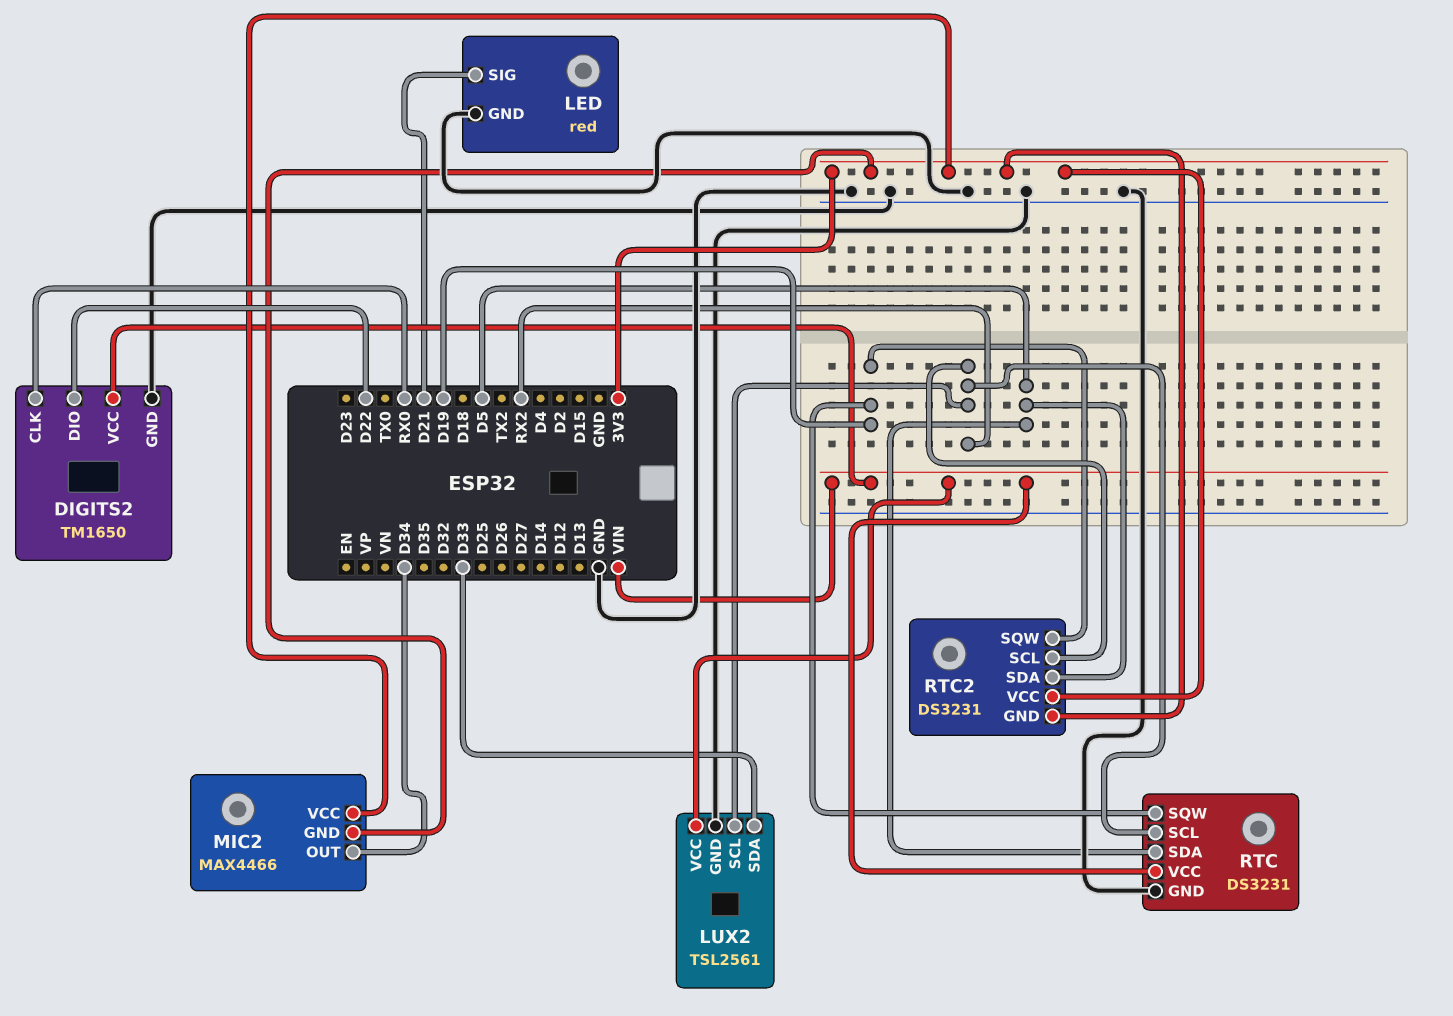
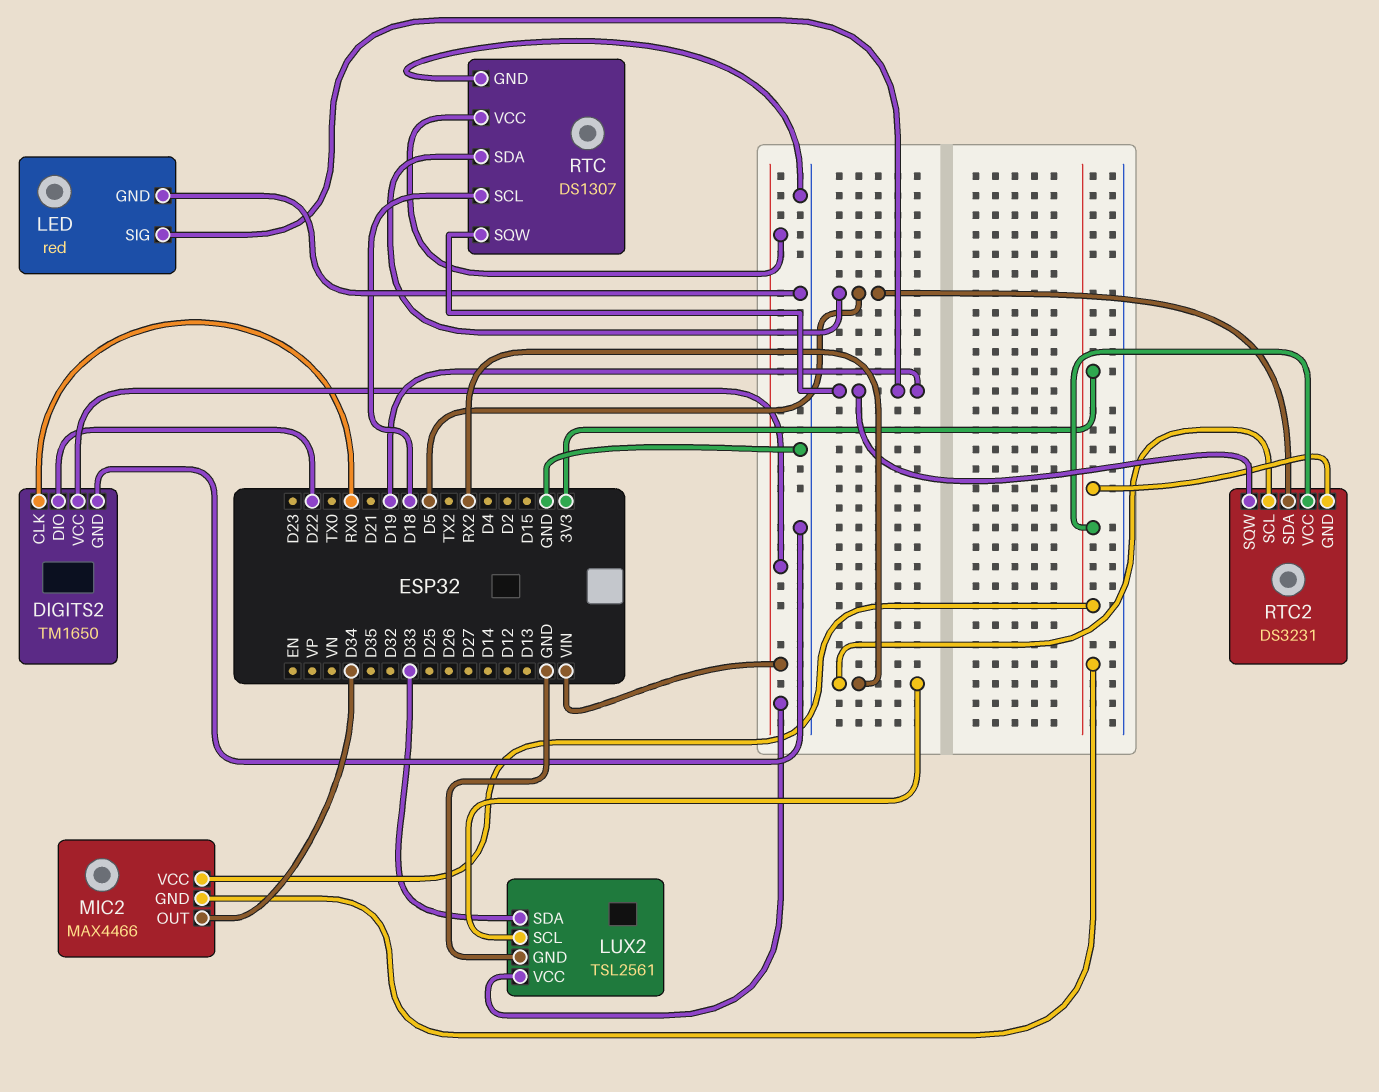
LED pin SIG: D21 -> D19
RTC: DS3231 -> DS1307
RTC pin SCL: RX2 -> D18

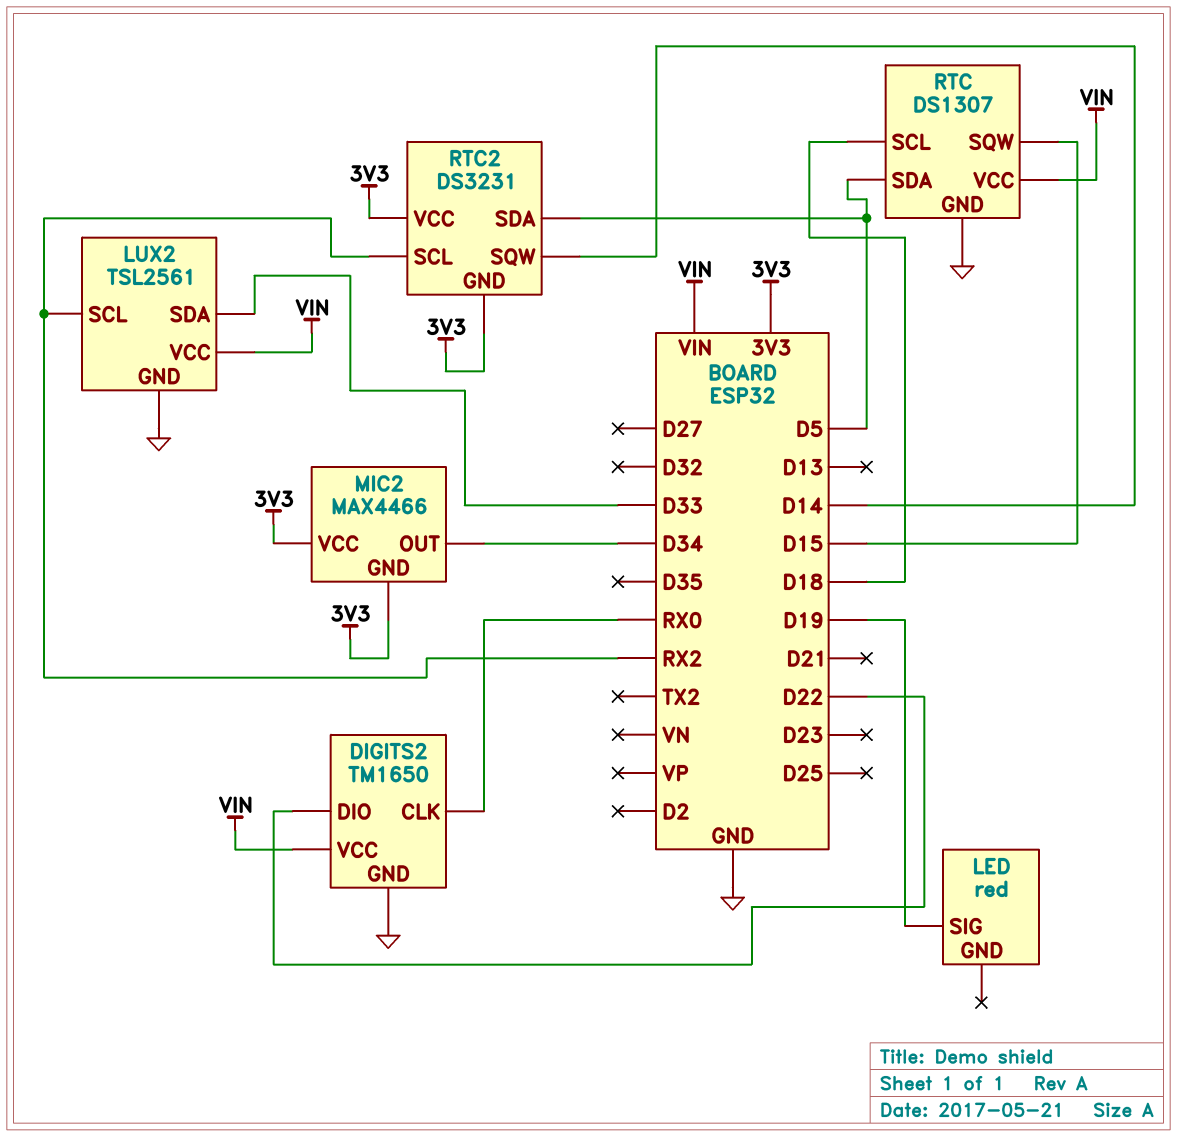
LED pin GND: GND -> none
RTC pin SQW: D19 -> D15
RTC2 pin SQW: D19 -> D14

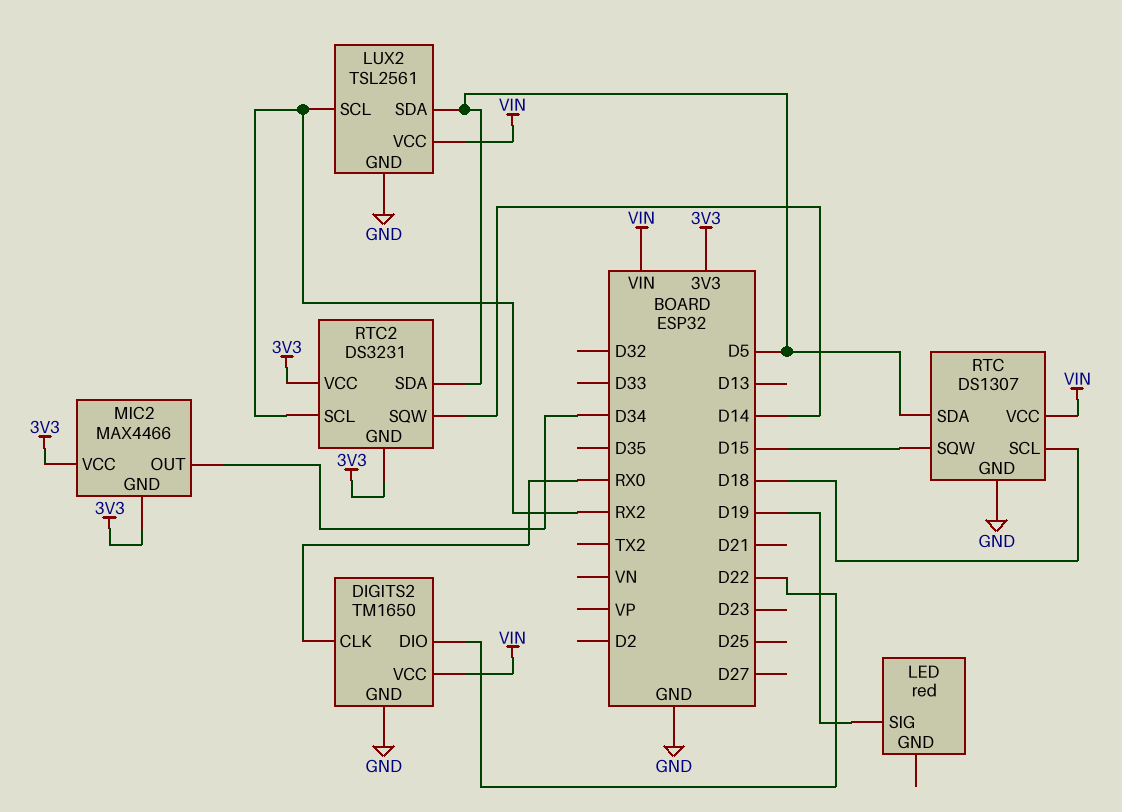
LUX2 pin SDA: D33 -> D5

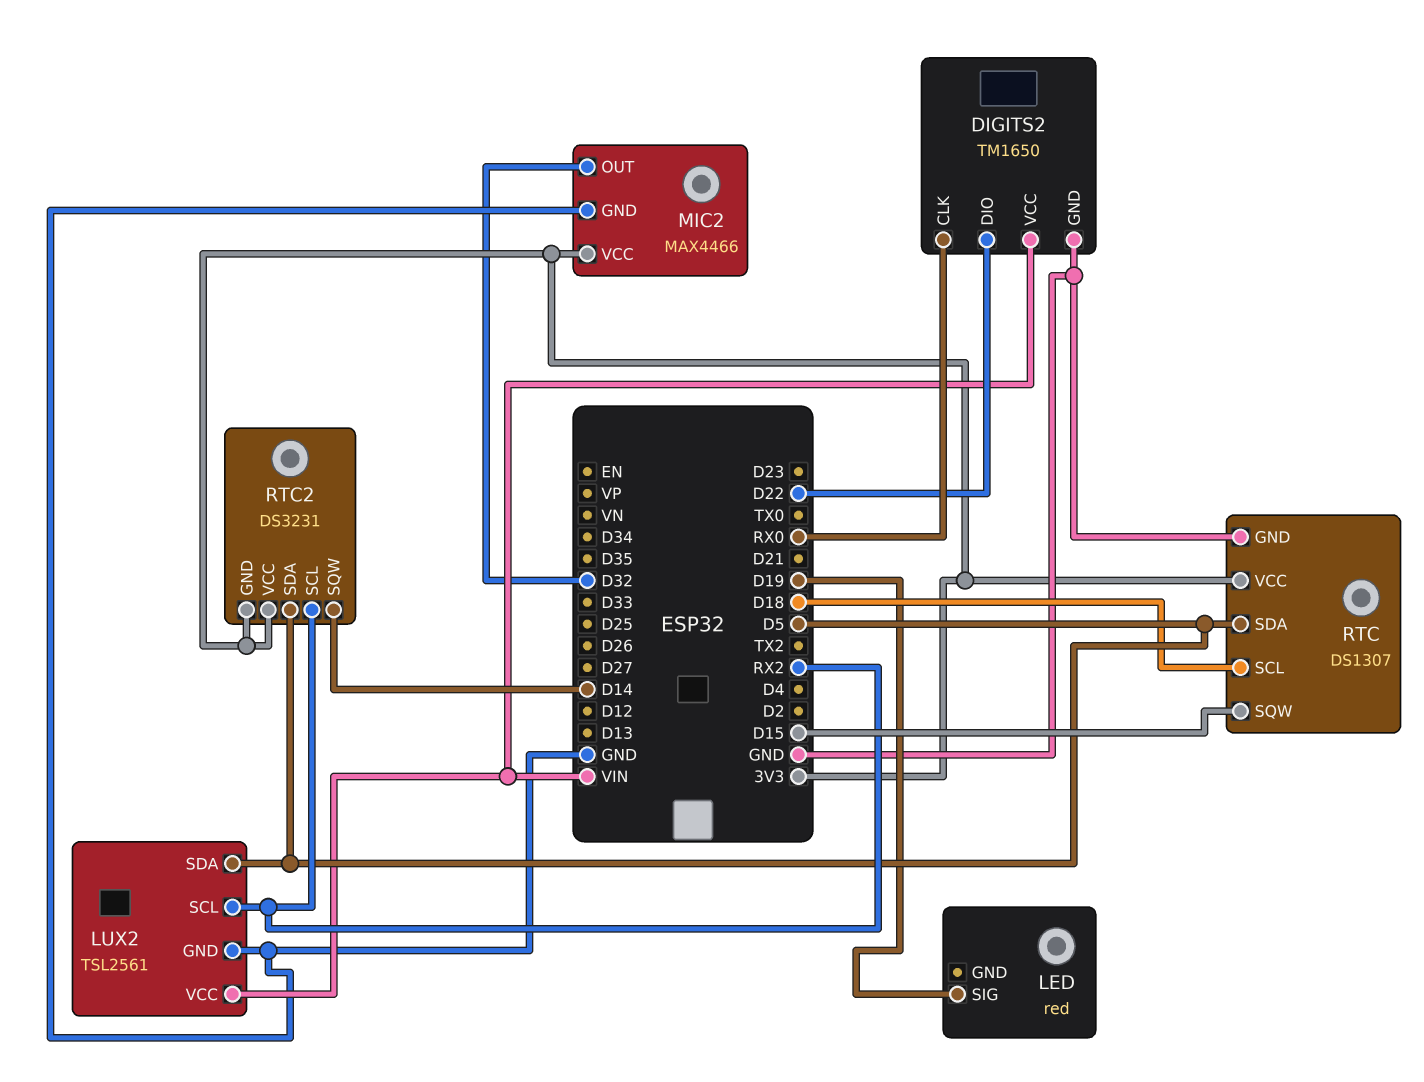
MIC2 pin GND: 3V3 -> GND
MIC2 pin OUT: D34 -> D32
RTC pin VCC: VIN -> 3V3

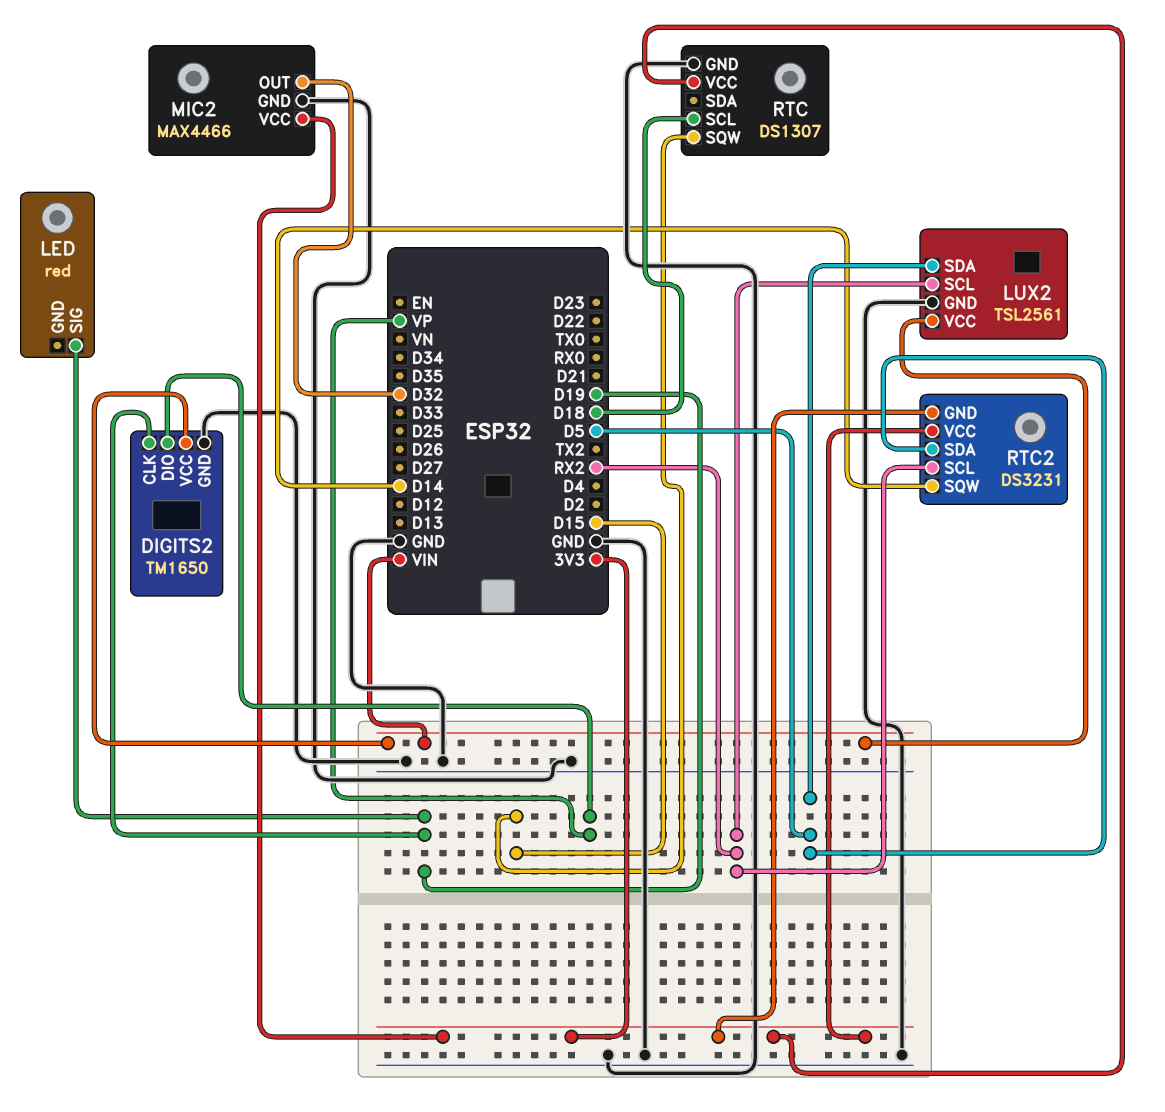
DIGITS2 pin CLK: RX0 -> D19
DIGITS2 pin DIO: D22 -> VP
RTC pin SDA: D5 -> none

